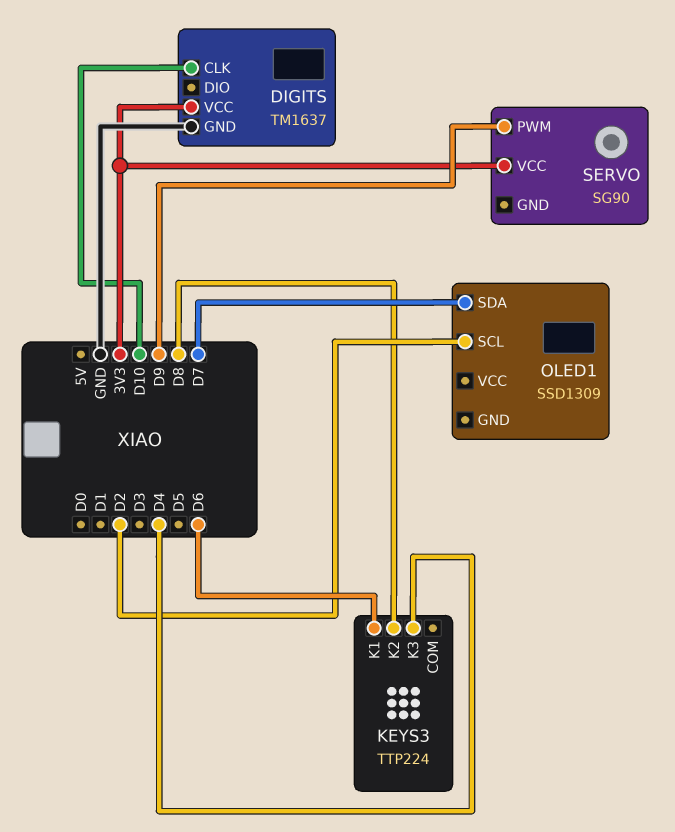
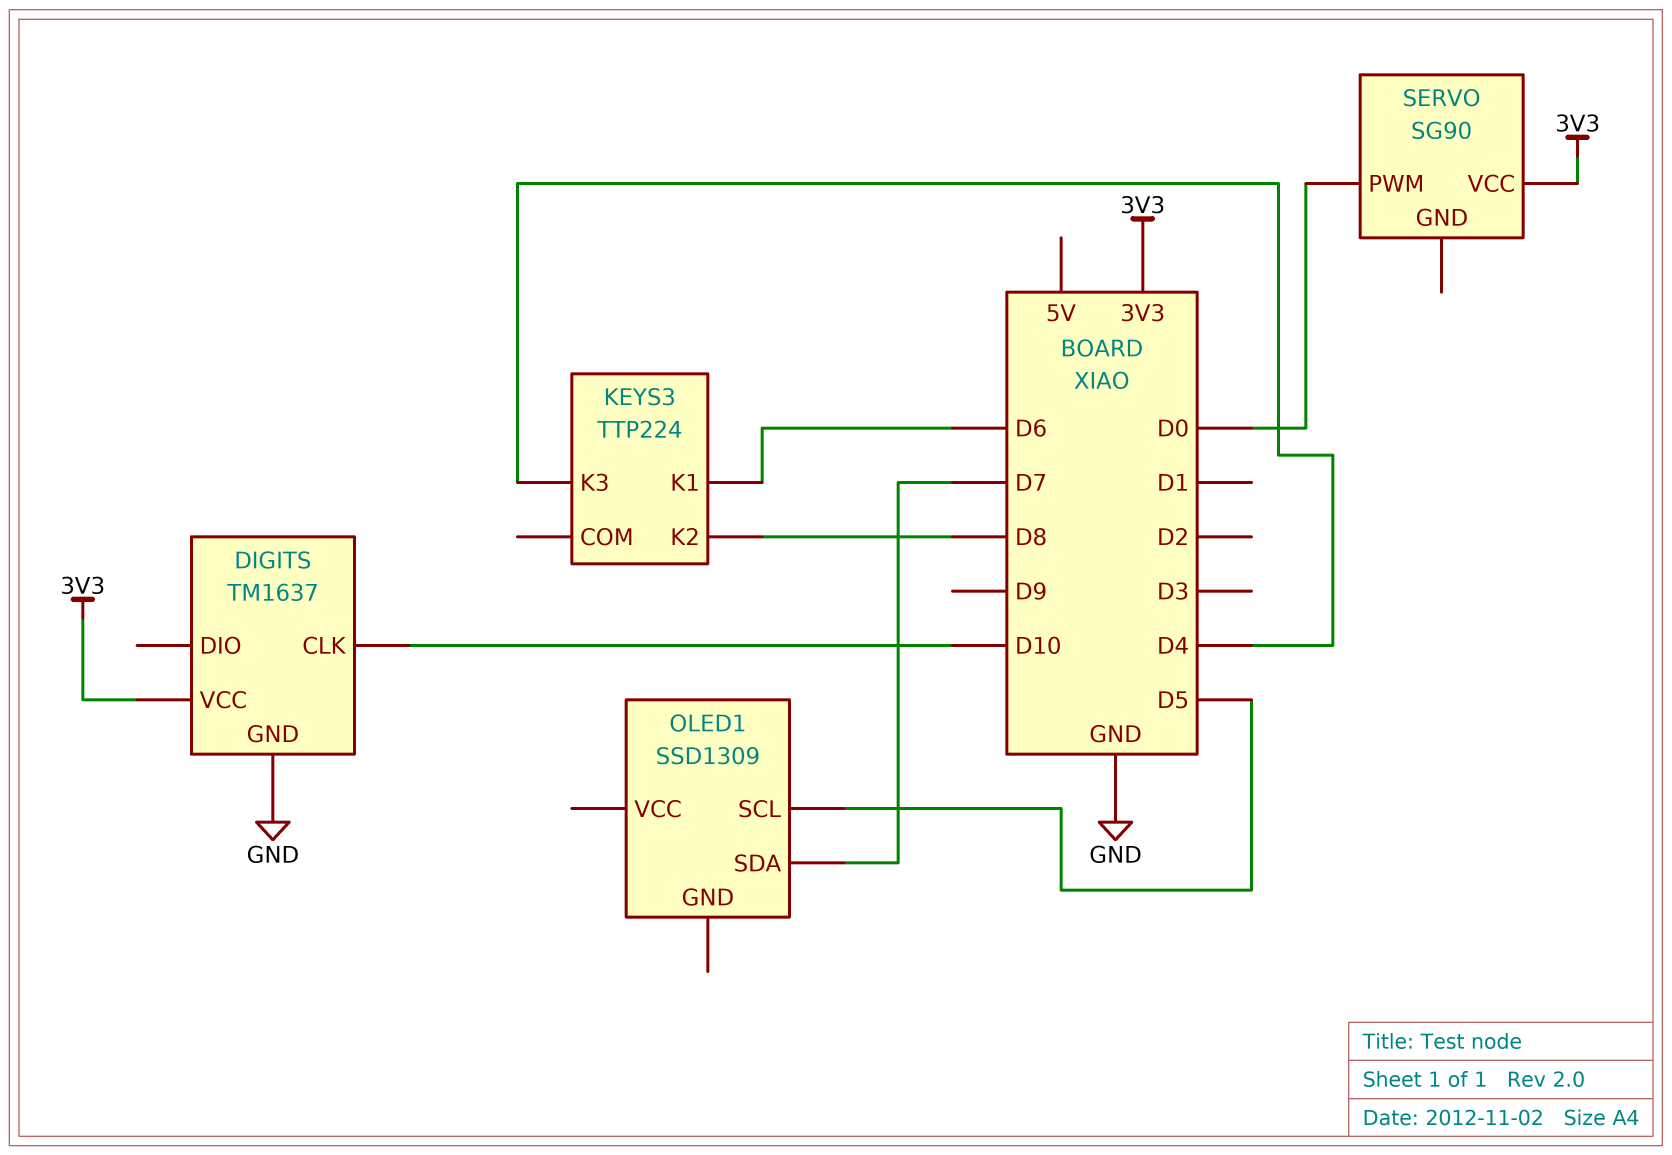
OLED1 pin SCL: D2 -> D5
SERVO pin PWM: D9 -> D0

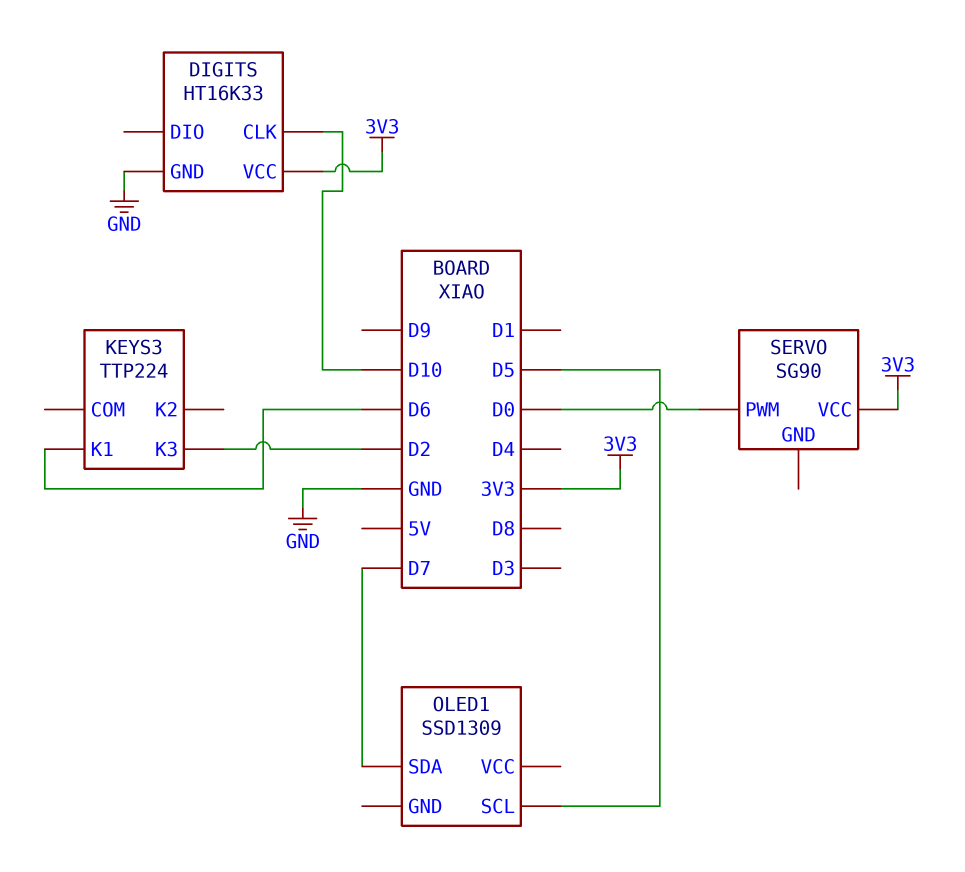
DIGITS: TM1637 -> HT16K33
KEYS3 pin K2: D8 -> none
KEYS3 pin K3: D4 -> D2

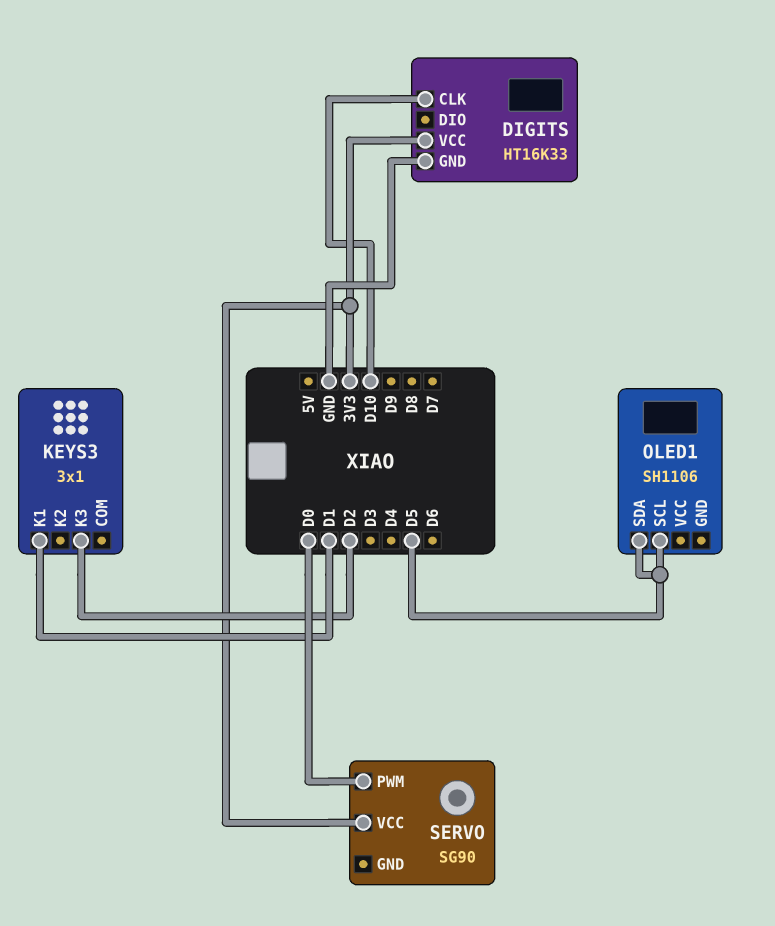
KEYS3: TTP224 -> 3x1
KEYS3 pin K1: D6 -> D1
OLED1: SSD1309 -> SH1106
OLED1 pin SDA: D7 -> D5

